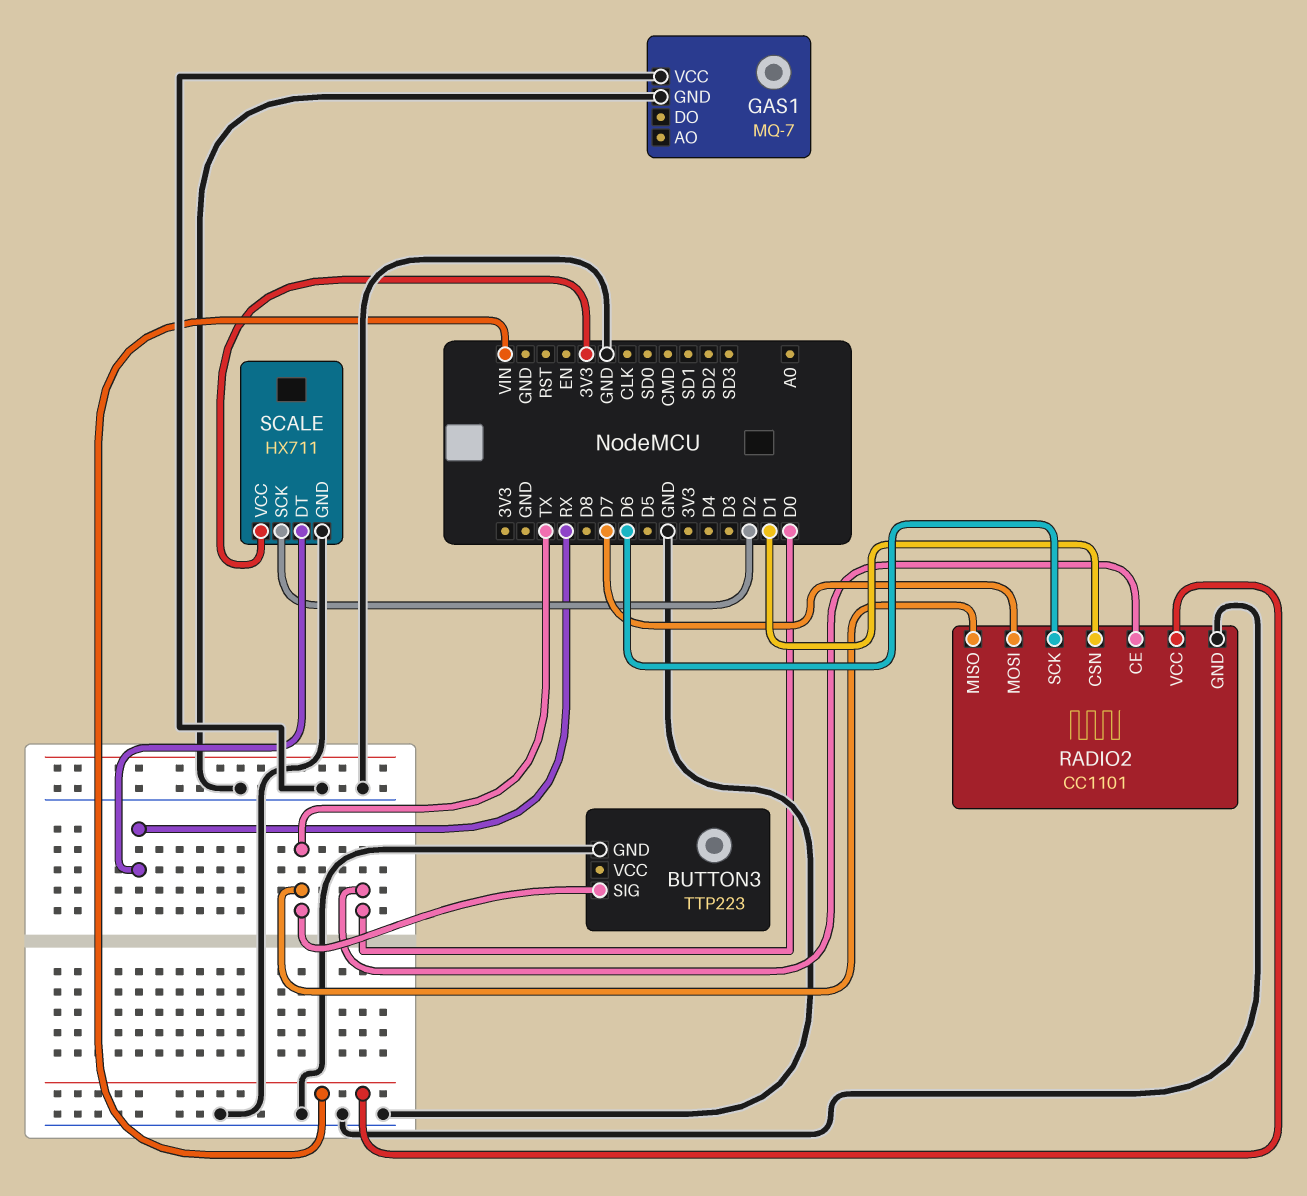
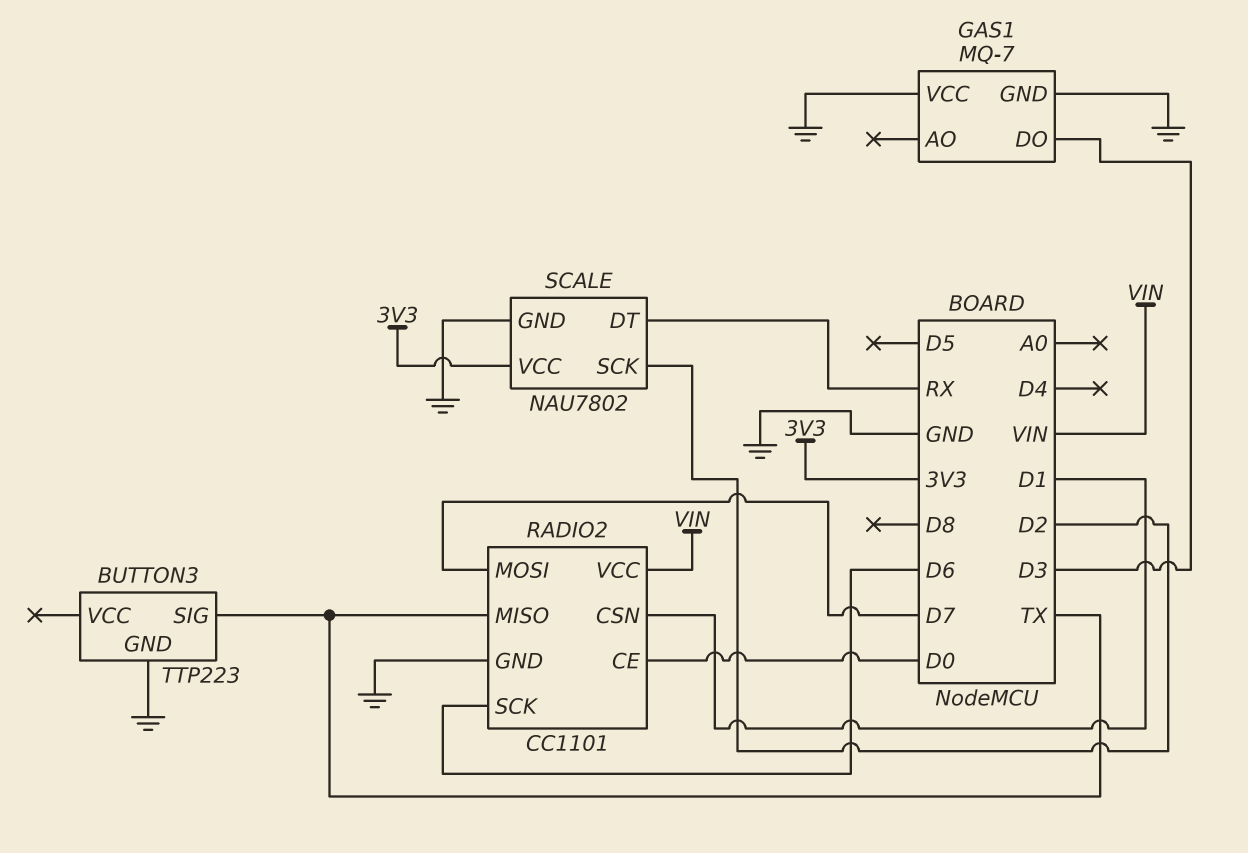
GAS1 pin DO: none -> D3
SCALE: HX711 -> NAU7802

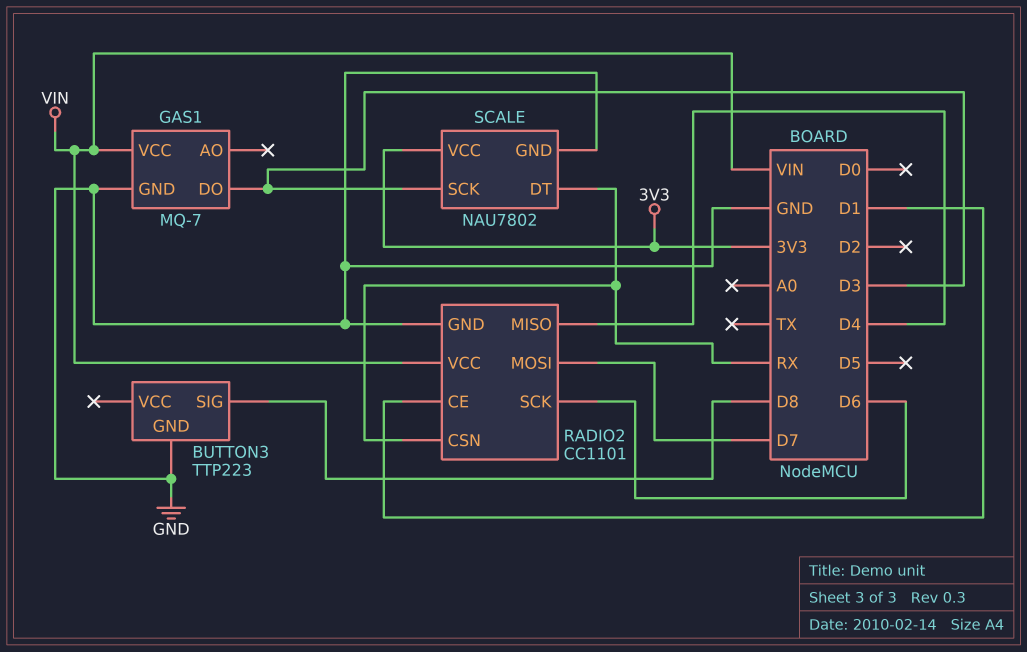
BUTTON3 pin SIG: TX -> D8
GAS1 pin VCC: GND -> VIN
RADIO2 pin CE: D0 -> D1
RADIO2 pin CSN: D1 -> RX
RADIO2 pin MISO: TX -> D4
SCALE pin SCK: D2 -> D3

